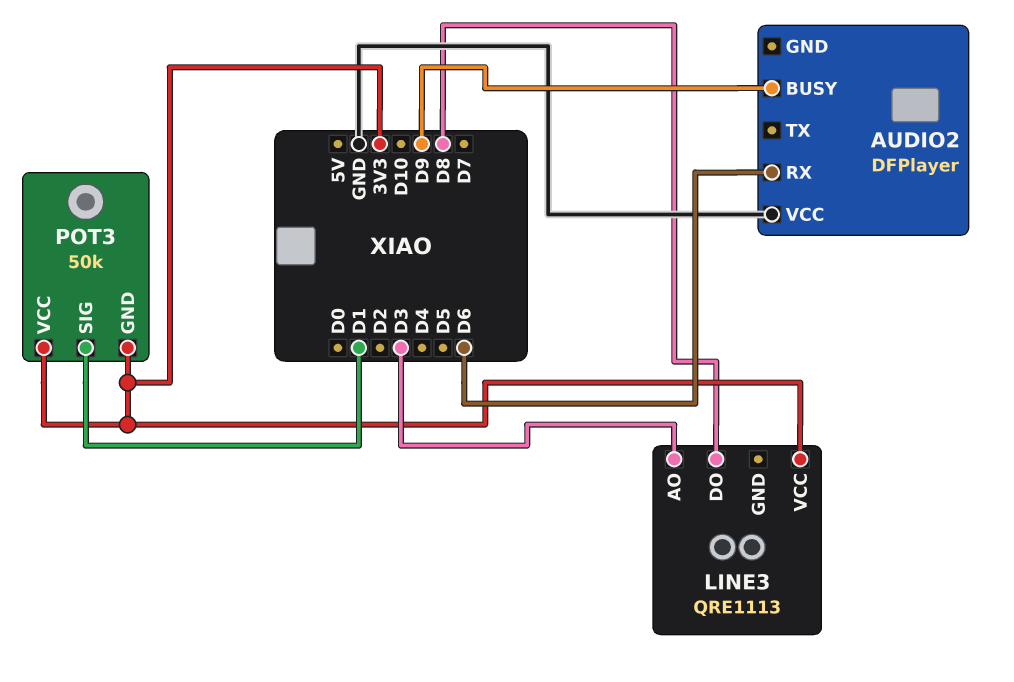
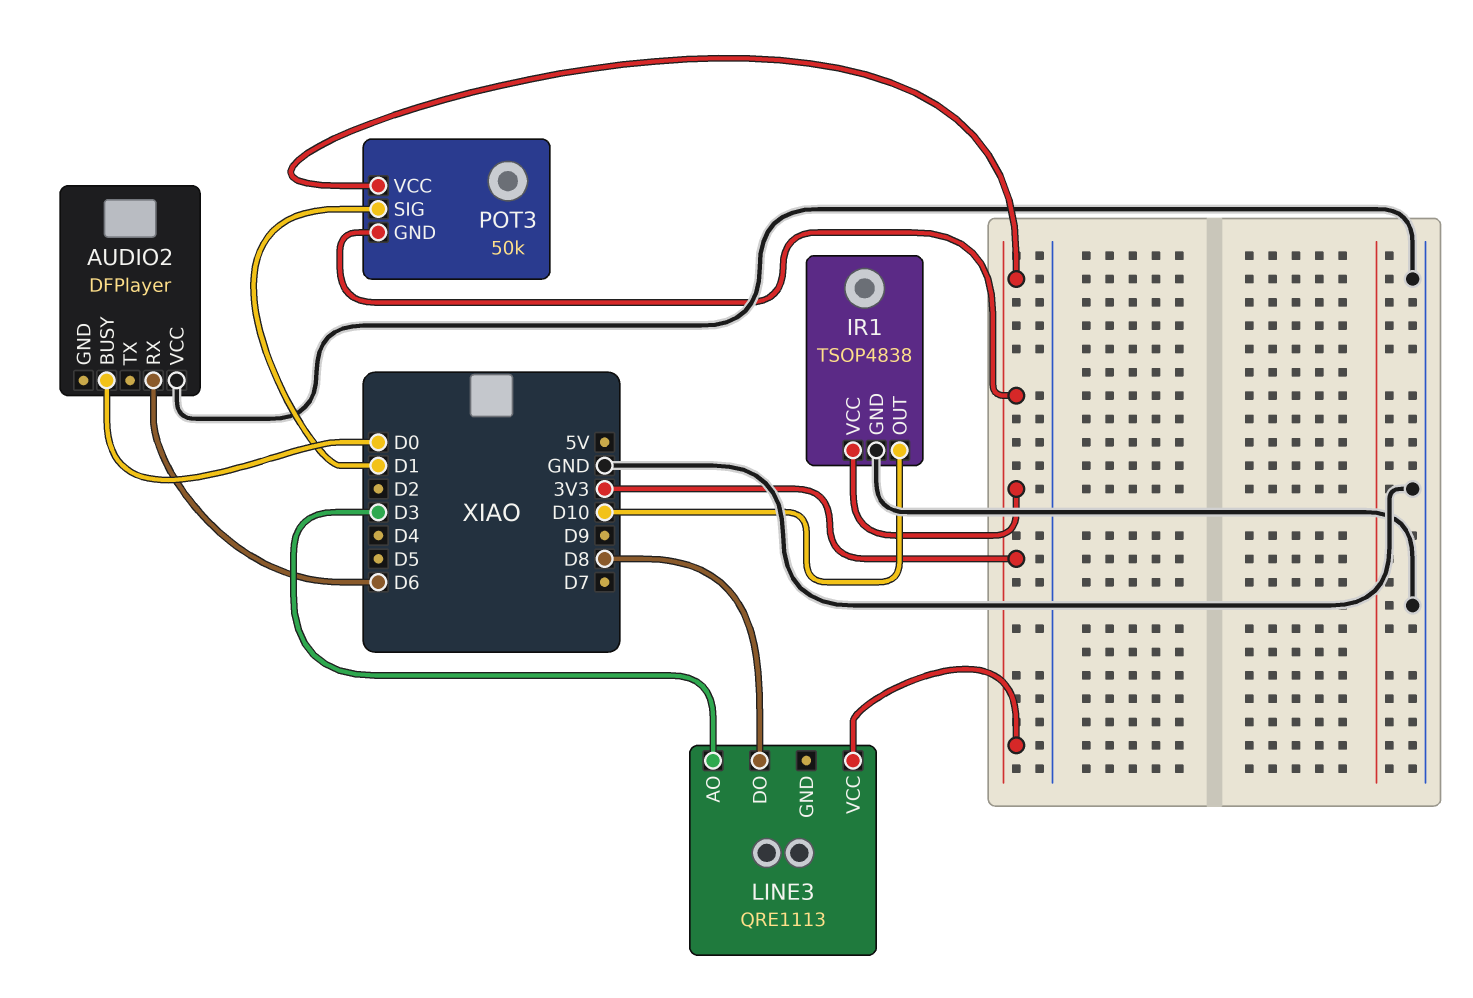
AUDIO2 pin BUSY: D9 -> D0
IR1: none -> TSOP4838
IR1 pin GND: none -> GND
IR1 pin OUT: none -> D10
IR1 pin VCC: none -> 3V3

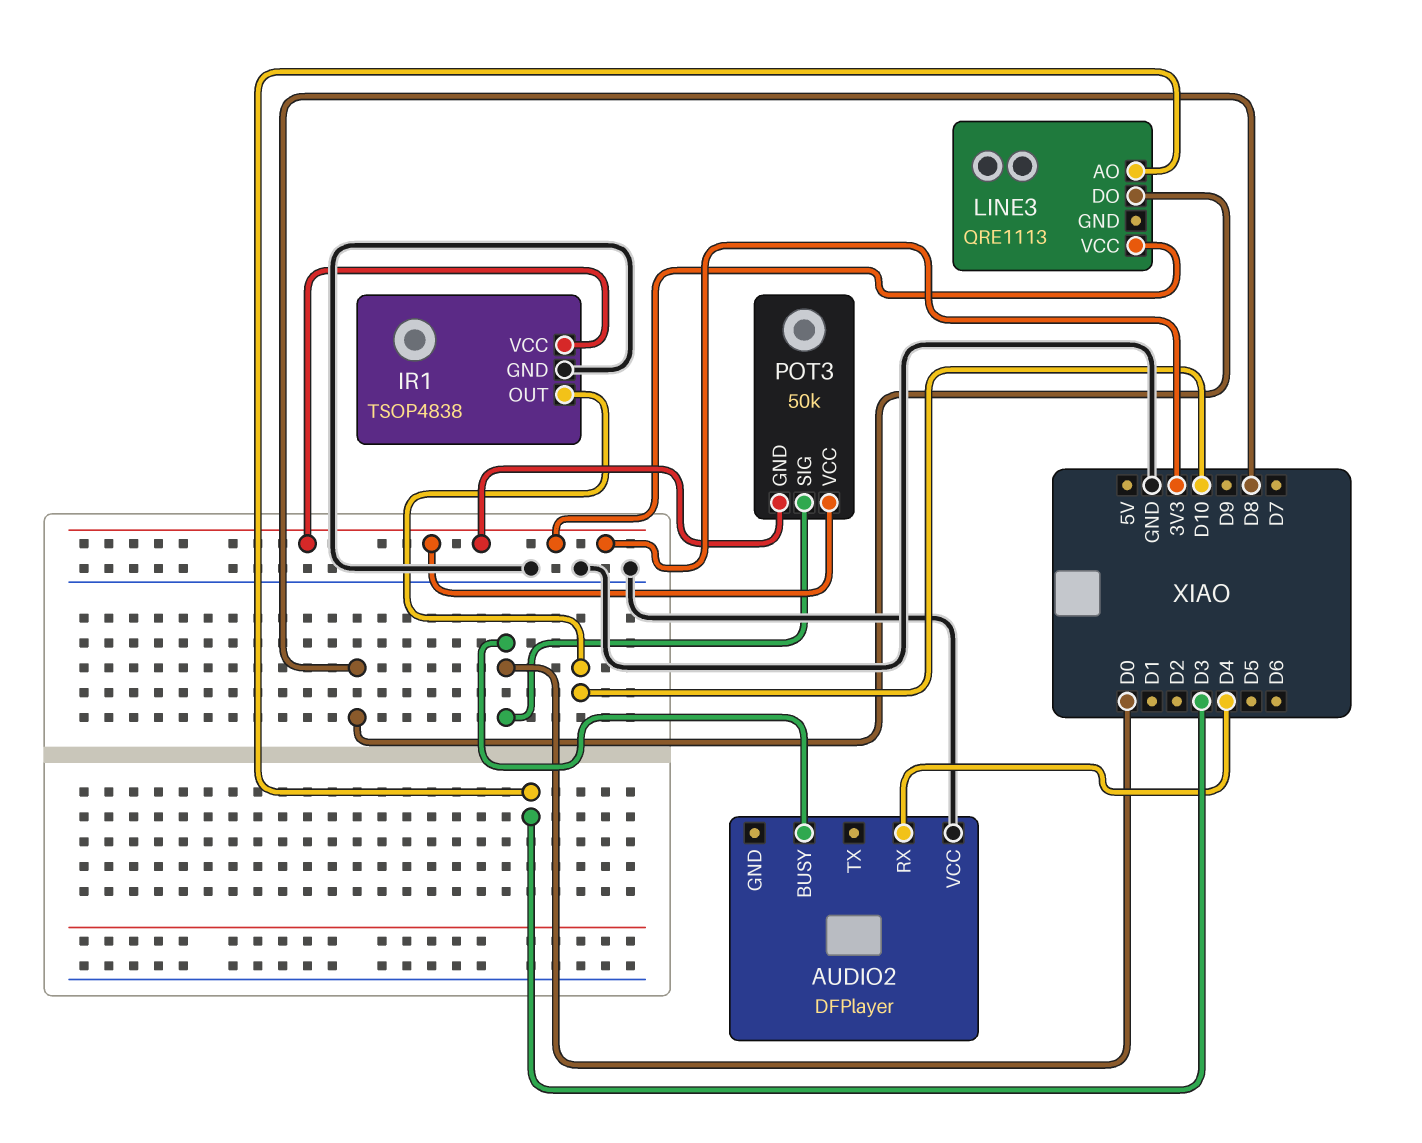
AUDIO2 pin RX: D6 -> D4
POT3 pin SIG: D1 -> D0

